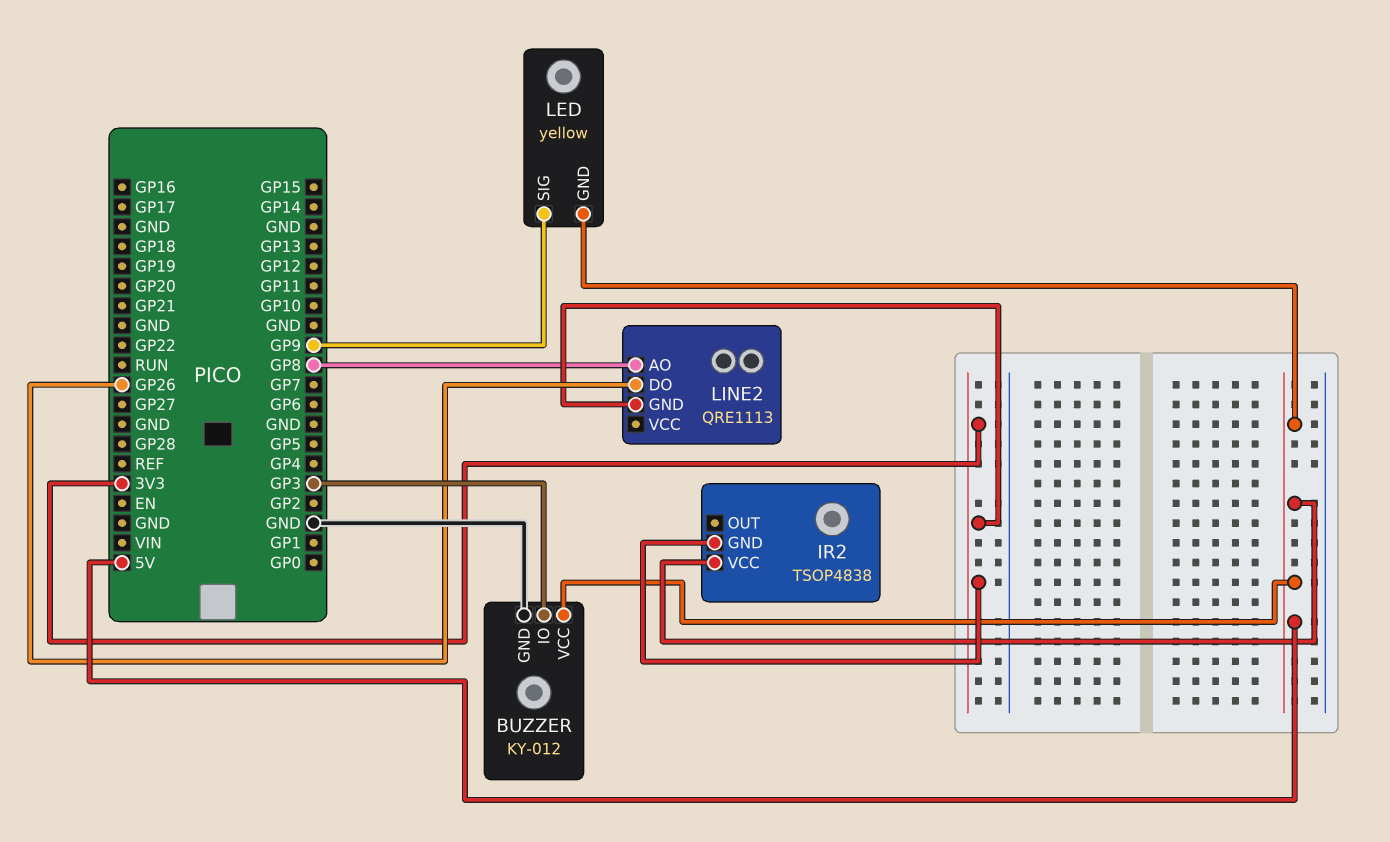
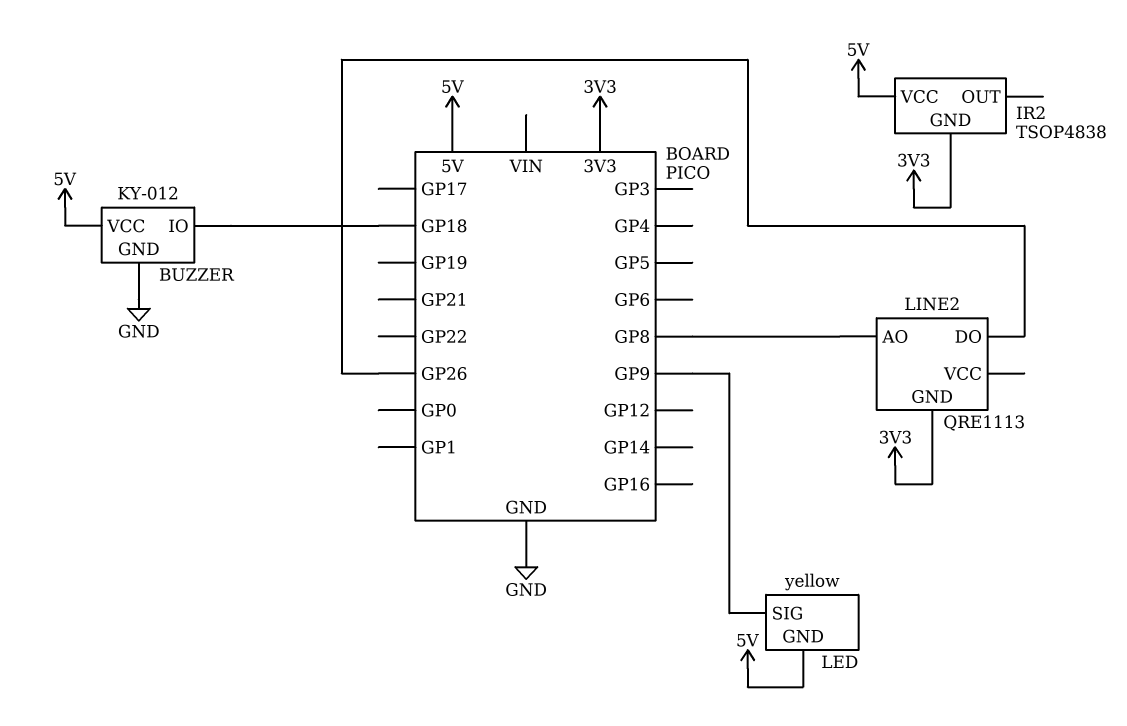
BUZZER pin IO: GP3 -> GP18

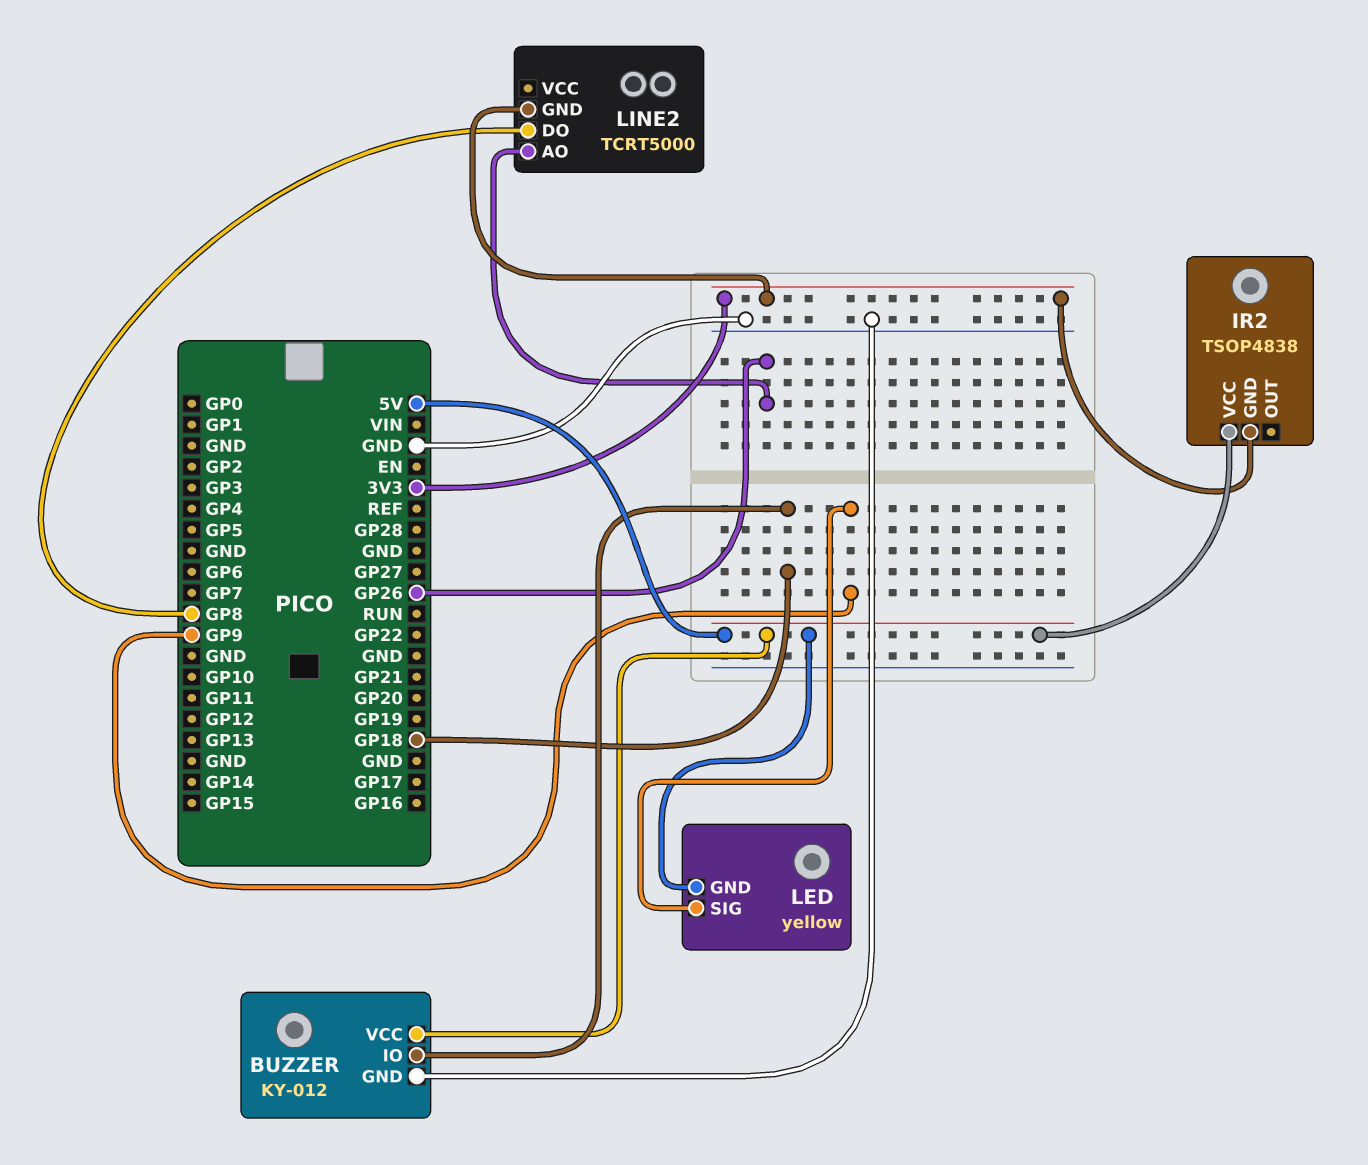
LINE2: QRE1113 -> TCRT5000
LINE2 pin AO: GP8 -> GP26
LINE2 pin DO: GP26 -> GP8

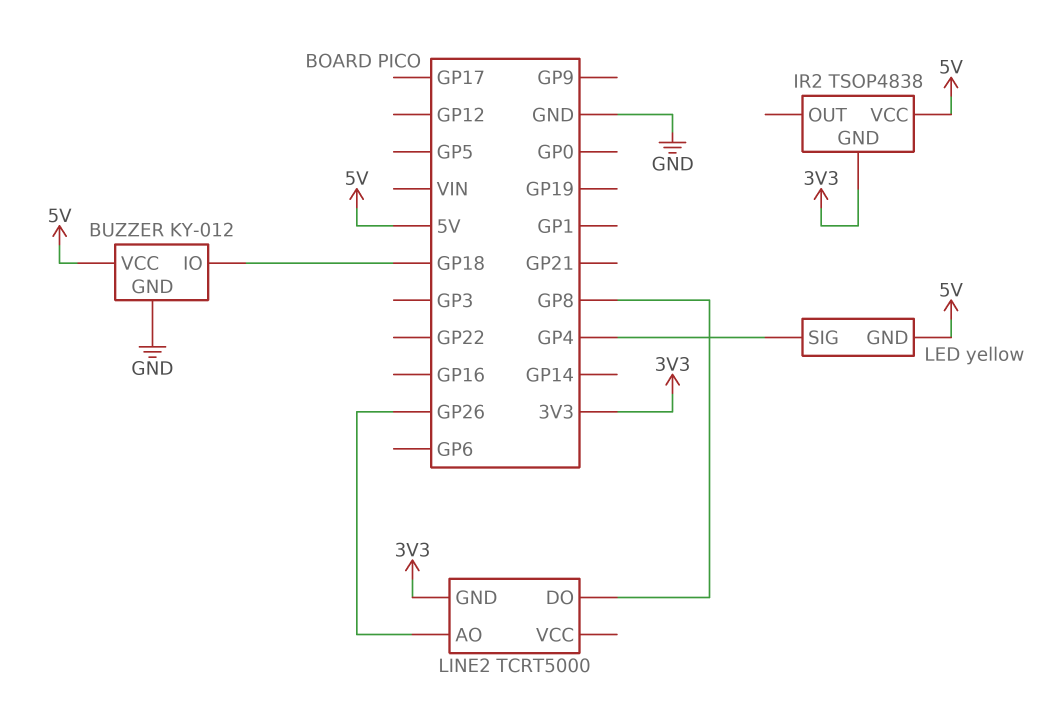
LED pin SIG: GP9 -> GP4

